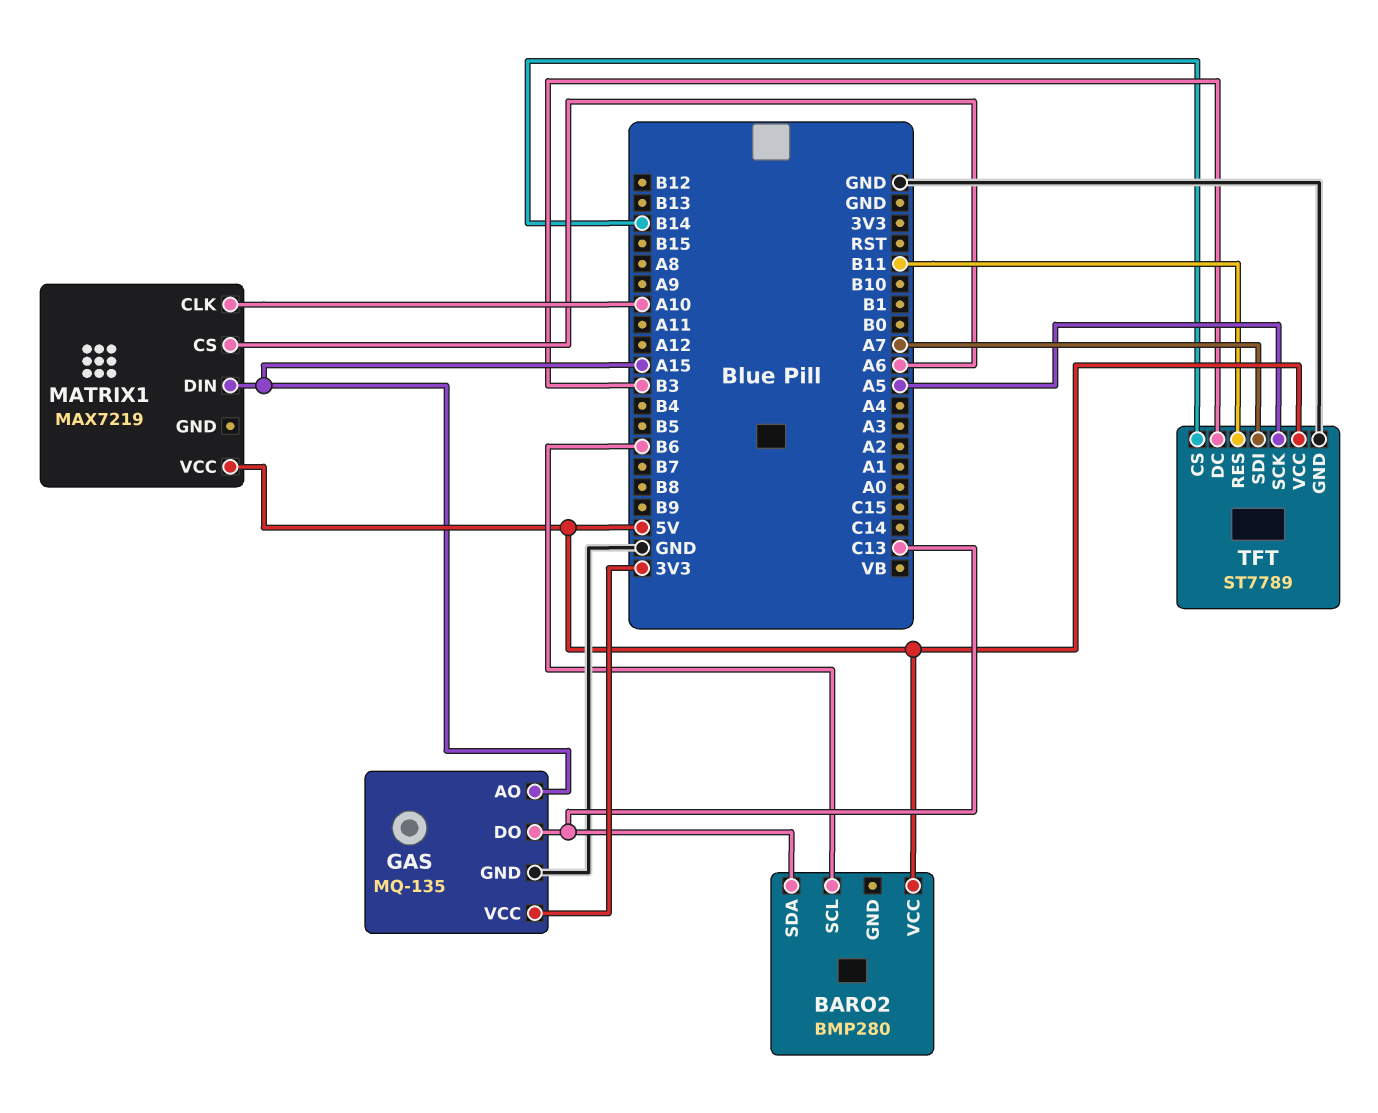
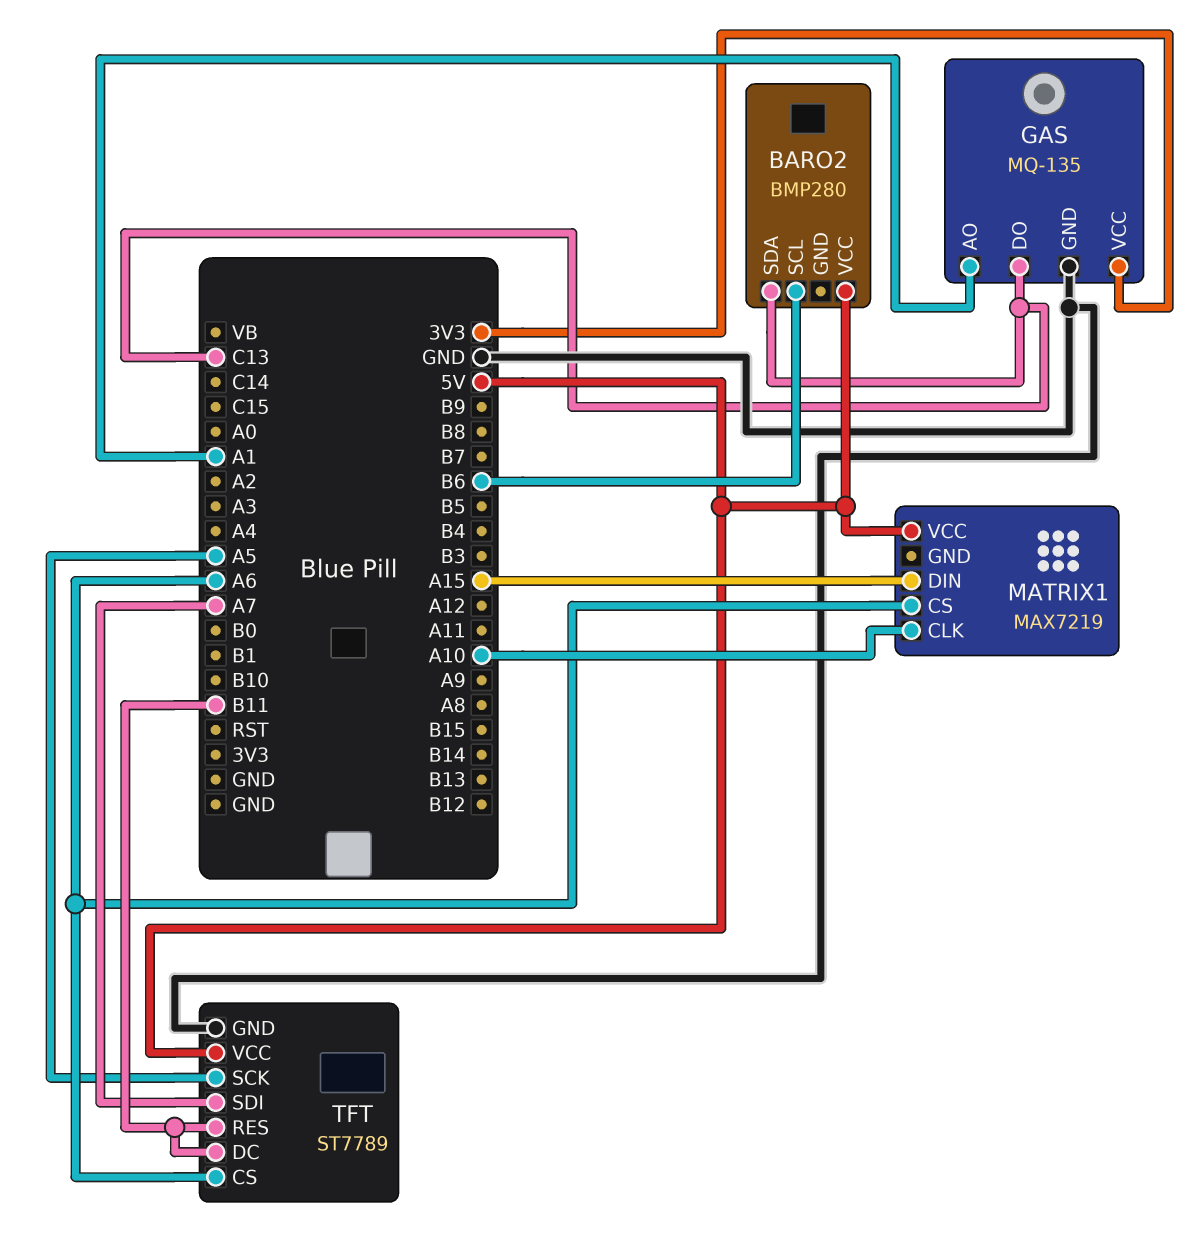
GAS pin AO: A15 -> A1
TFT pin CS: B14 -> A6
TFT pin DC: B3 -> B11

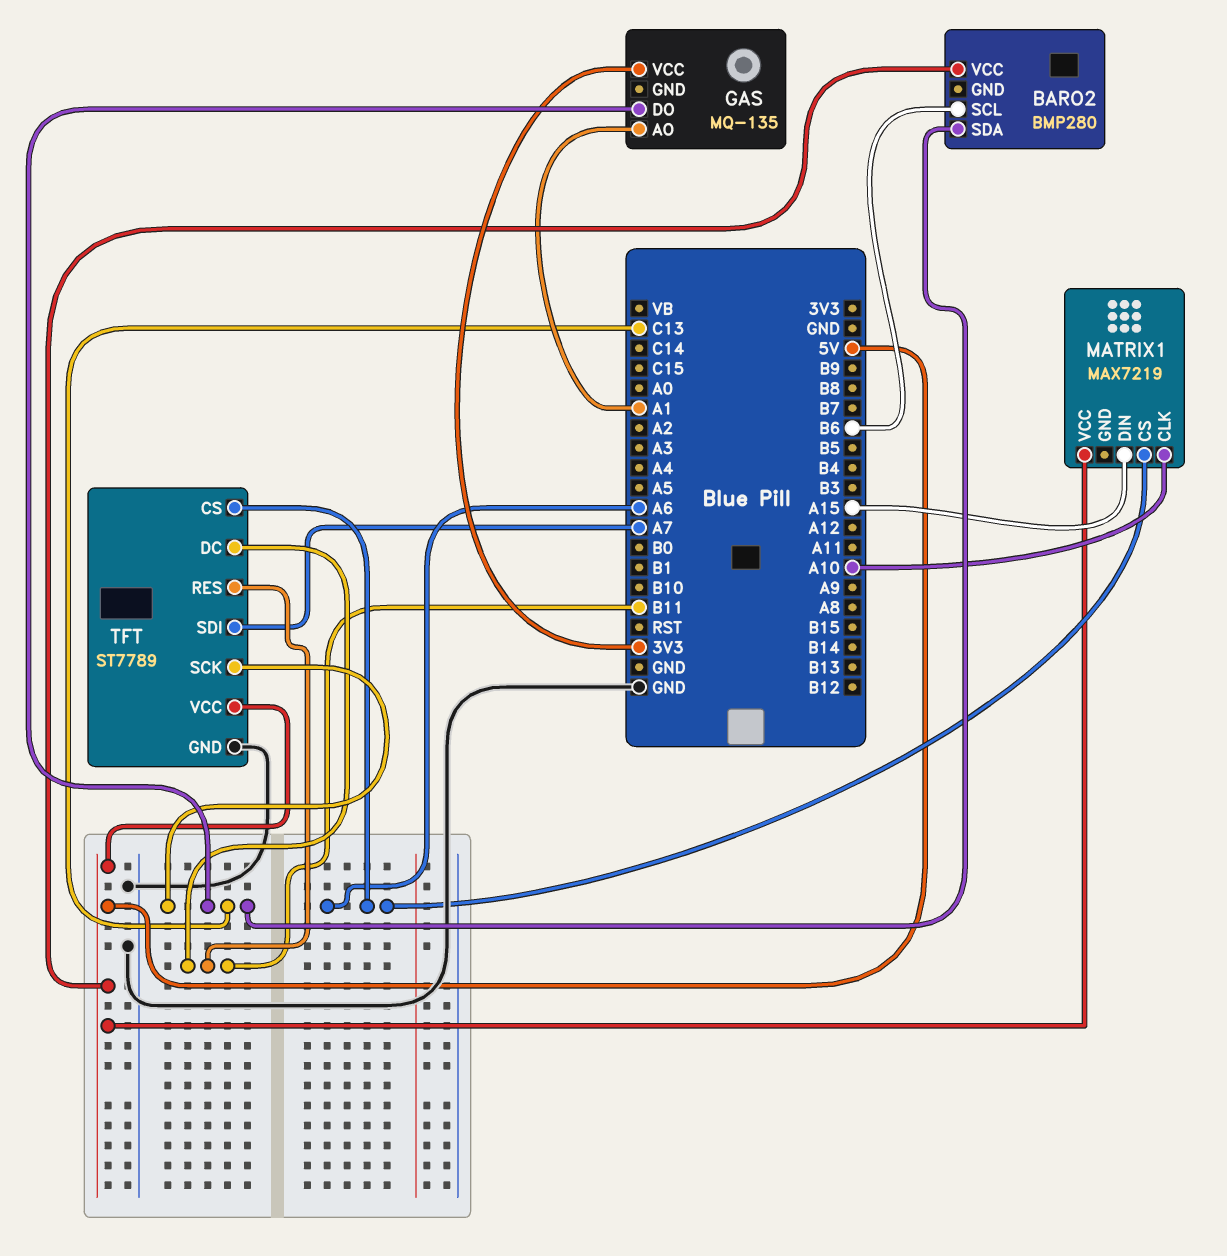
GAS pin GND: GND -> none
TFT pin SCK: A5 -> C13

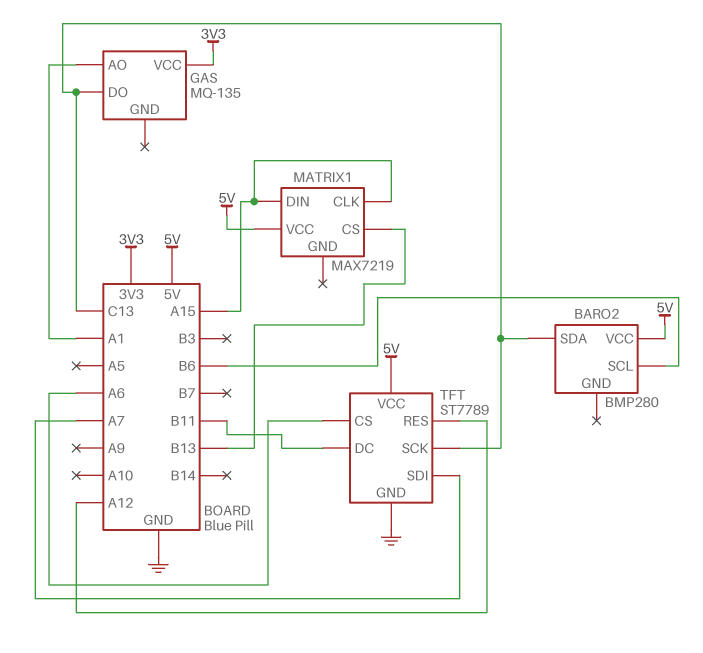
MATRIX1 pin CLK: A10 -> A15
MATRIX1 pin CS: A6 -> B13
TFT pin RES: B11 -> A12

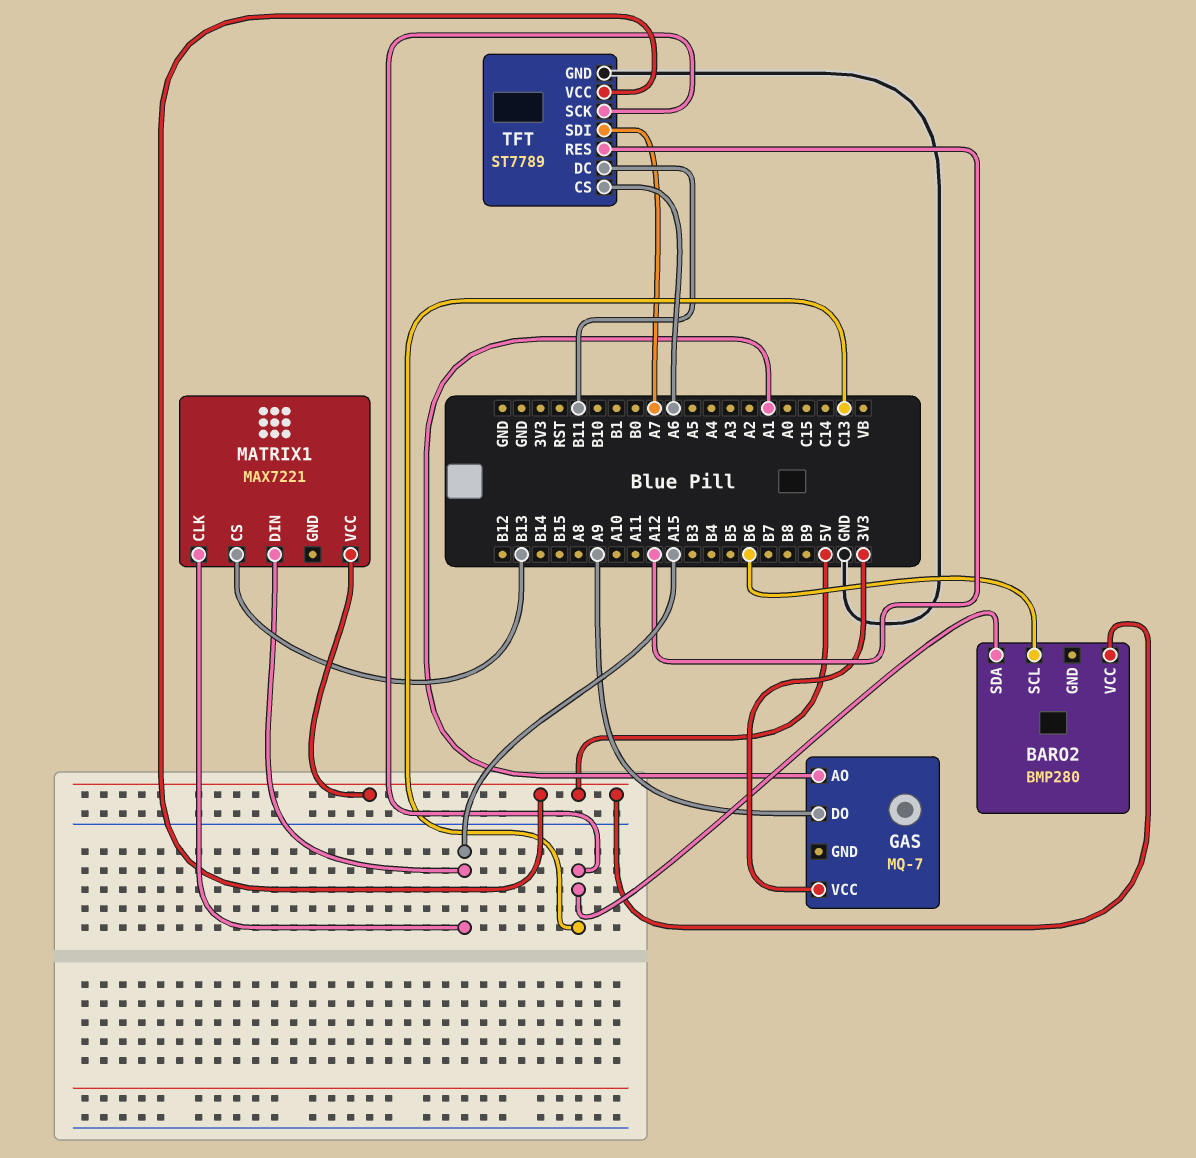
GAS: MQ-135 -> MQ-7
GAS pin DO: C13 -> A9
MATRIX1: MAX7219 -> MAX7221

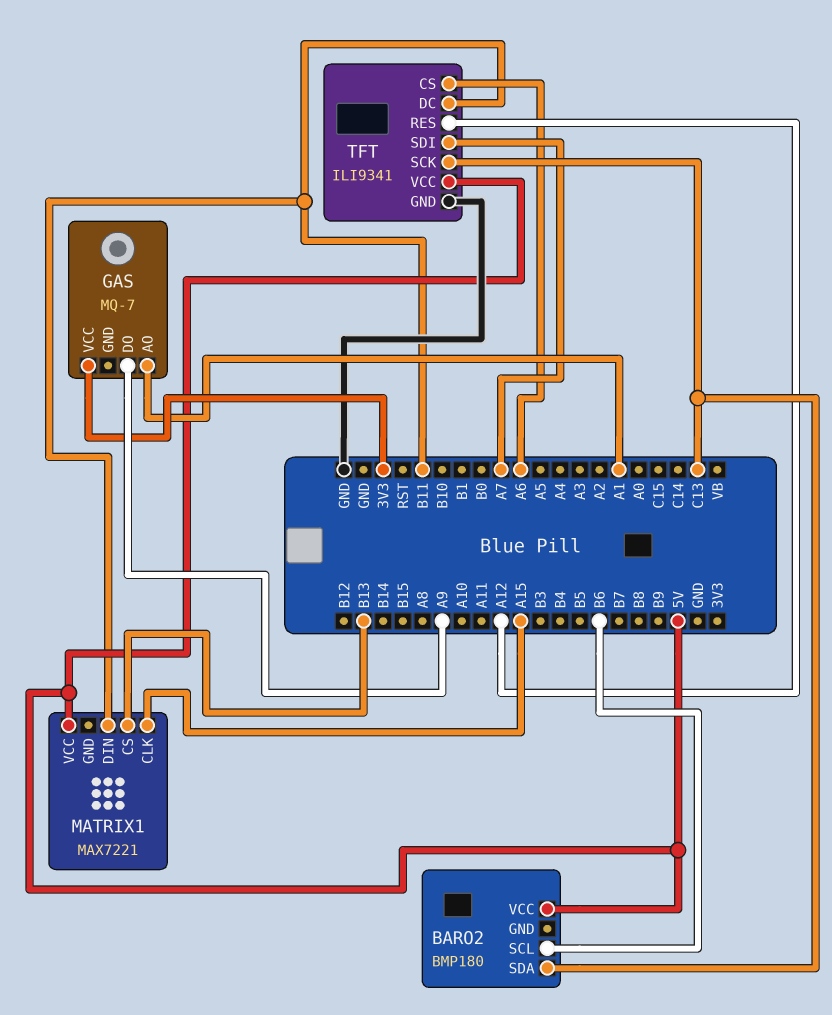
BARO2: BMP280 -> BMP180
MATRIX1 pin DIN: A15 -> B11
TFT: ST7789 -> ILI9341

